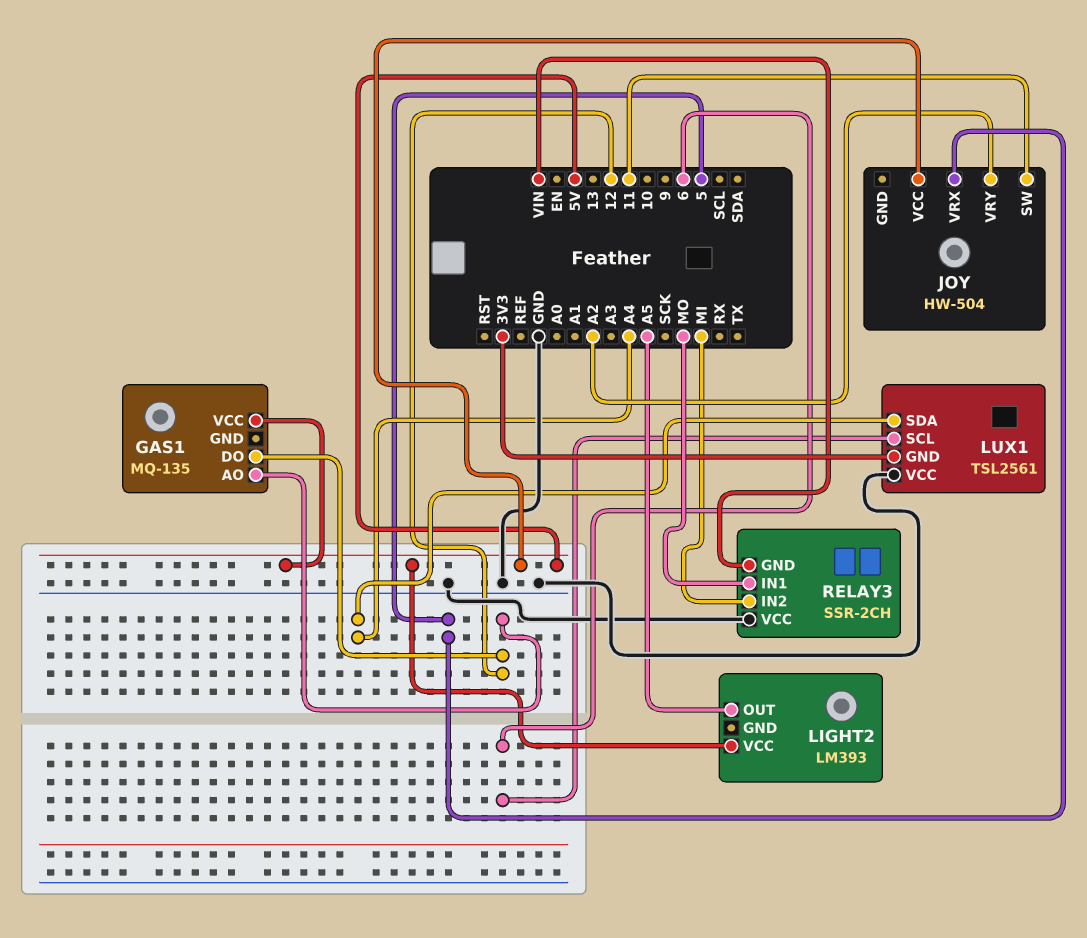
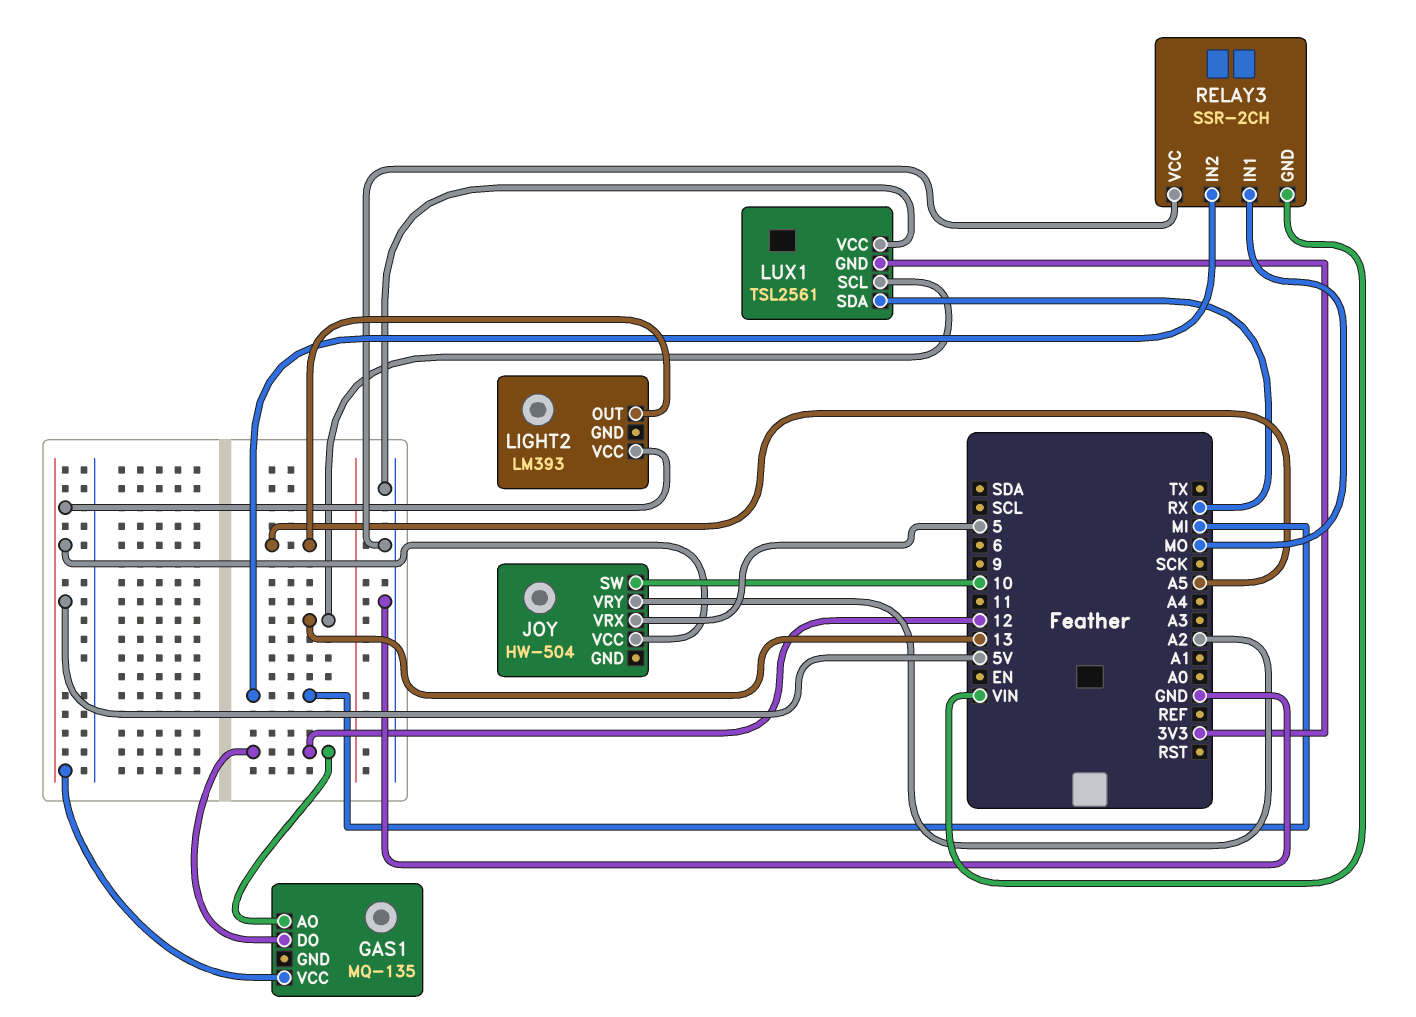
JOY pin SW: 11 -> 10
LUX1 pin SCL: 6 -> 13
LUX1 pin SDA: A4 -> RX

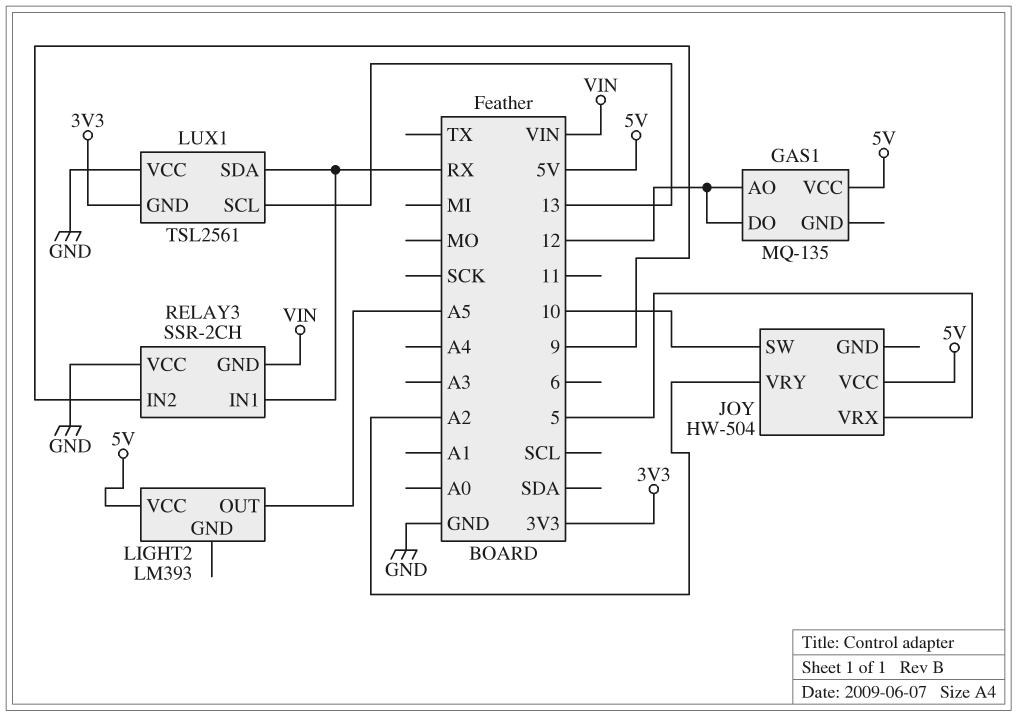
RELAY3 pin IN1: MO -> RX
RELAY3 pin IN2: MI -> 9

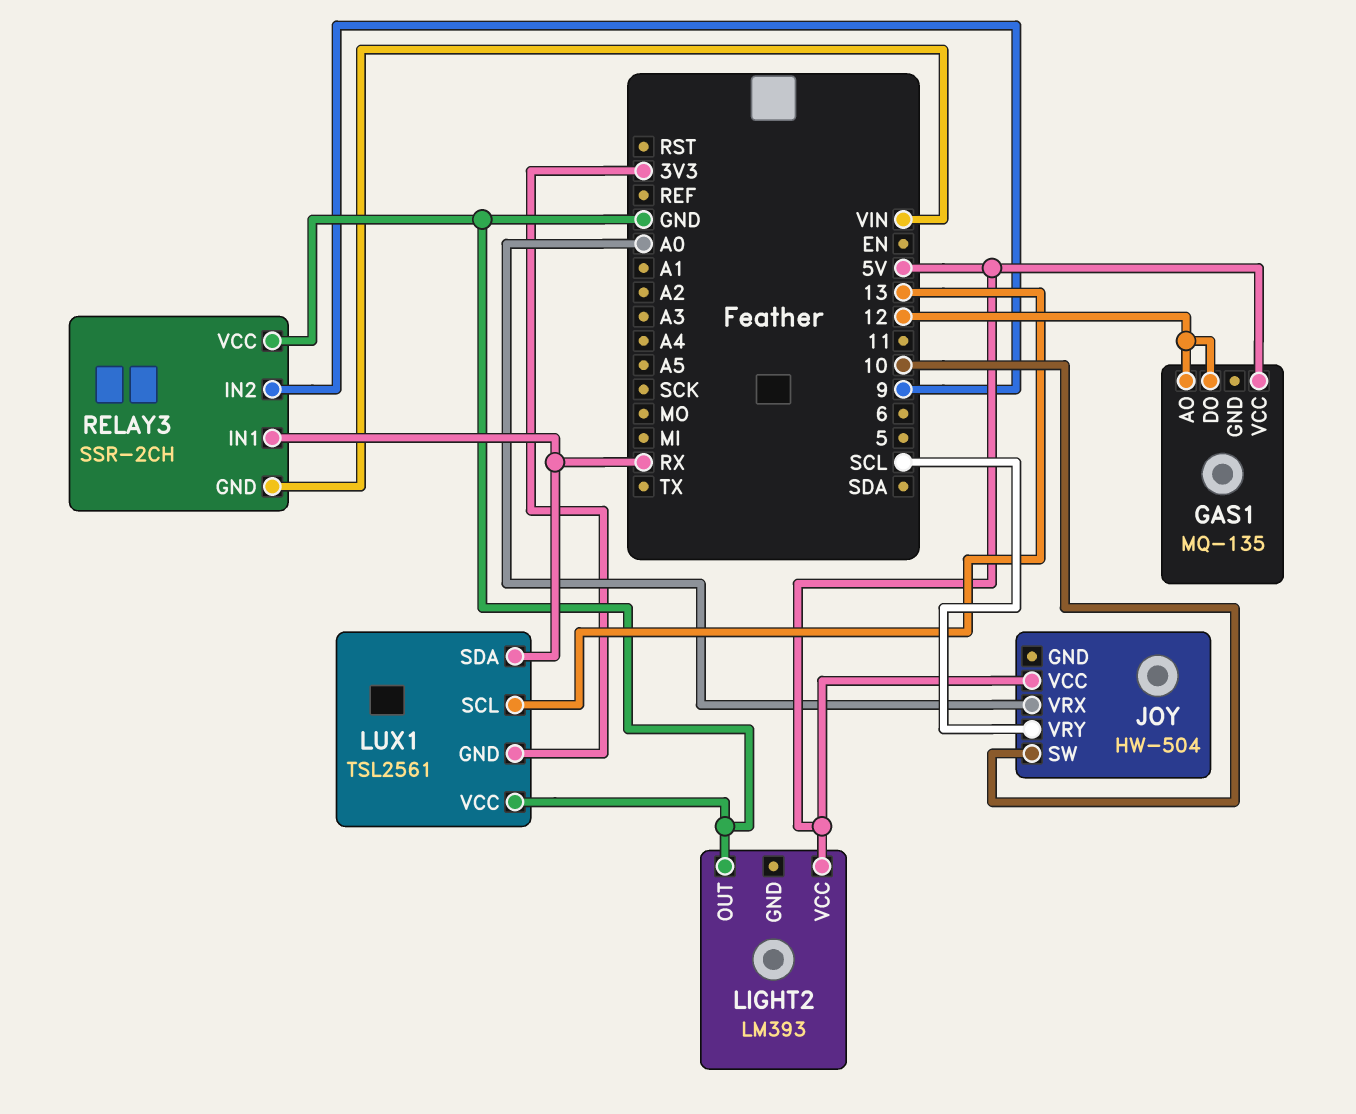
JOY pin VRX: 5 -> A0
JOY pin VRY: A2 -> SCL
LIGHT2 pin OUT: A5 -> GND

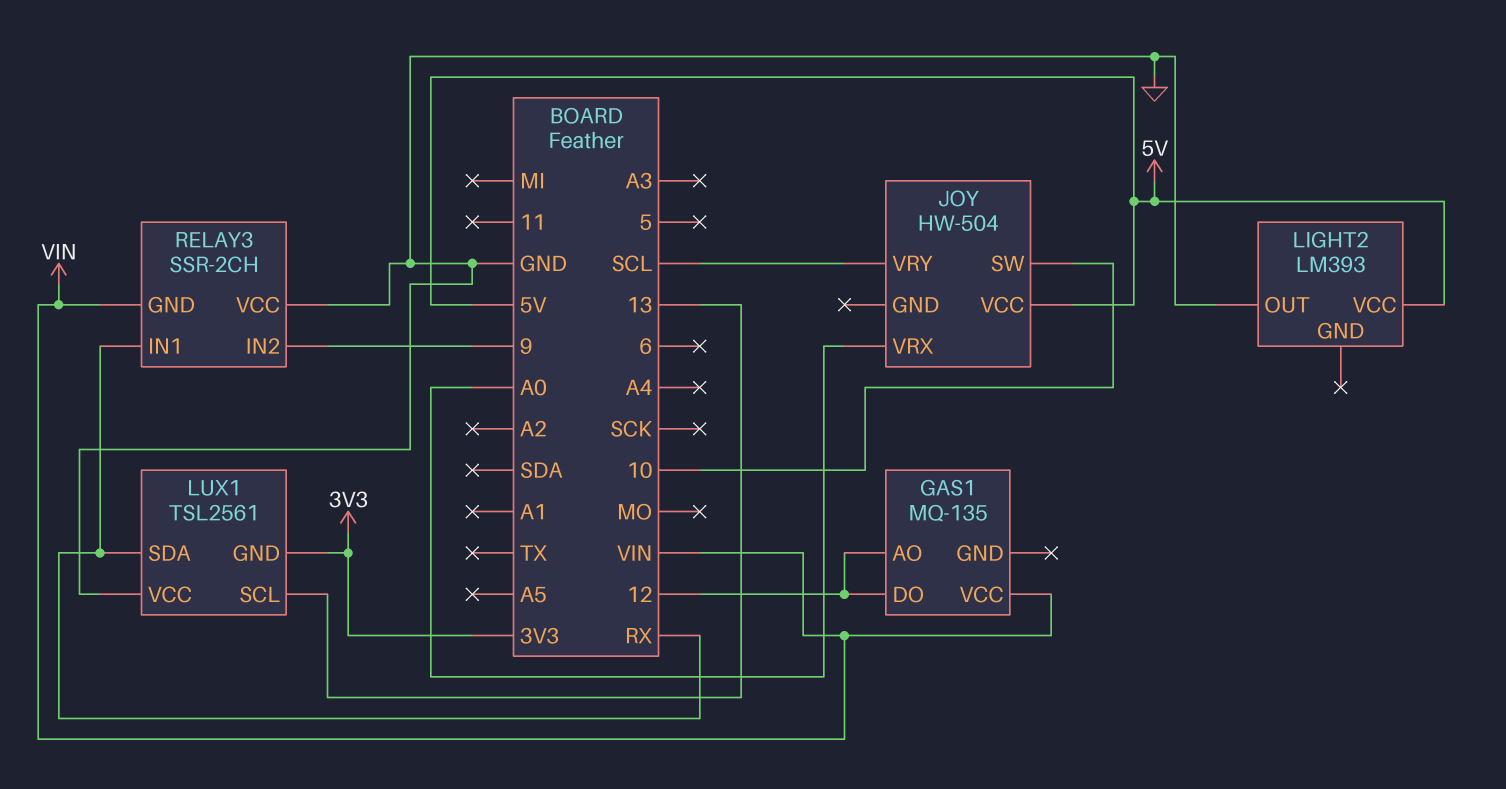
GAS1 pin VCC: 5V -> VIN

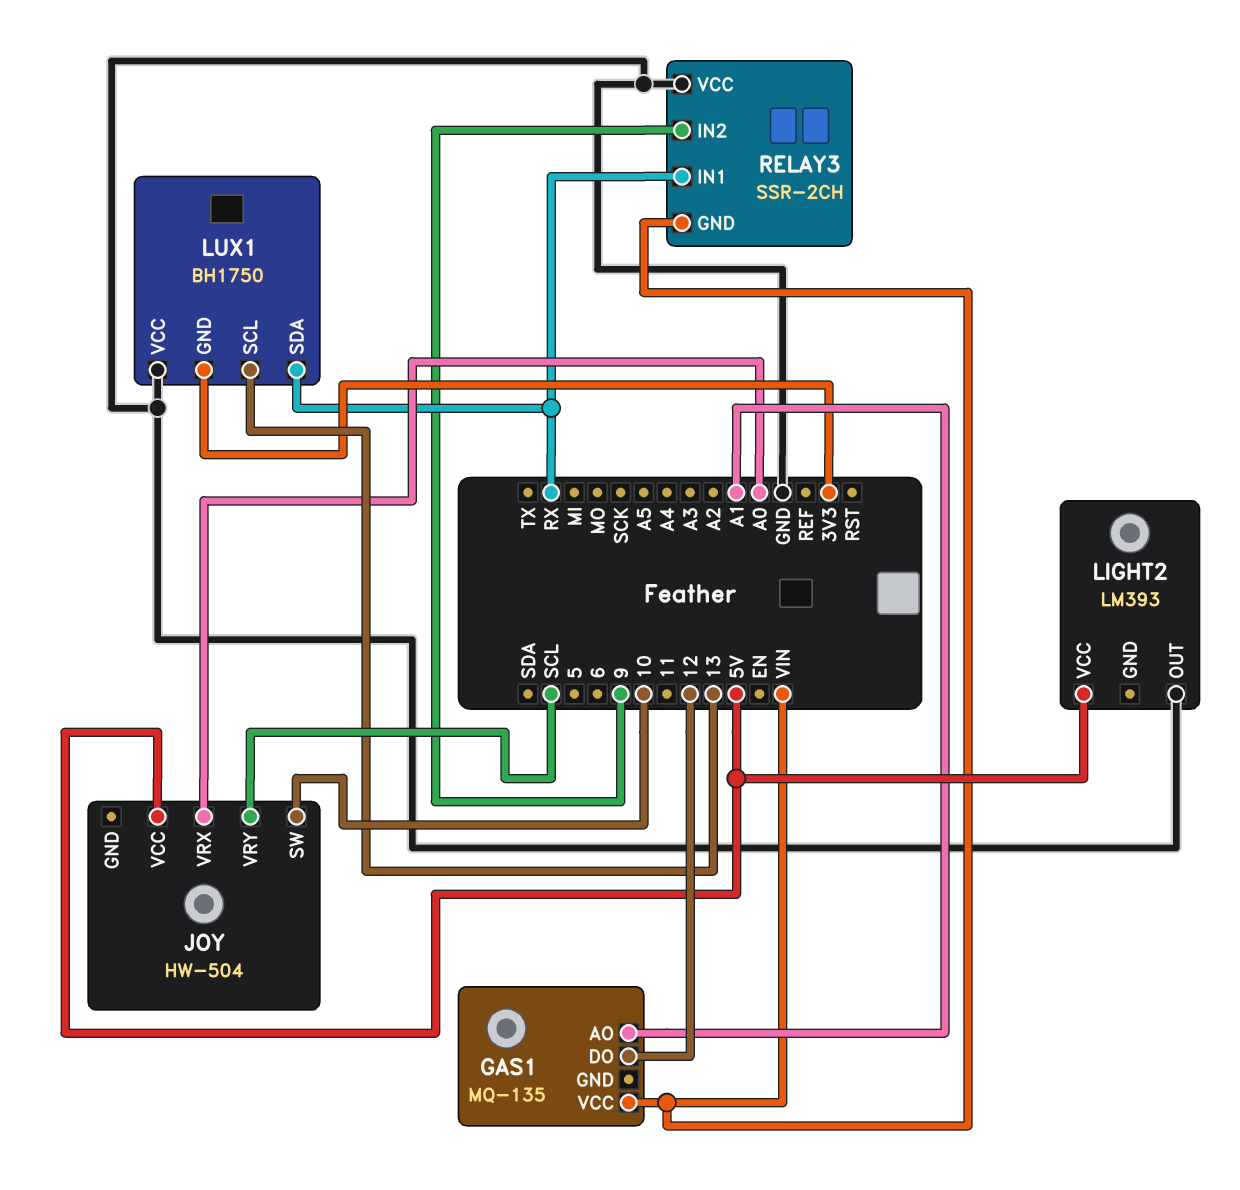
GAS1 pin AO: 12 -> A1
LUX1: TSL2561 -> BH1750

